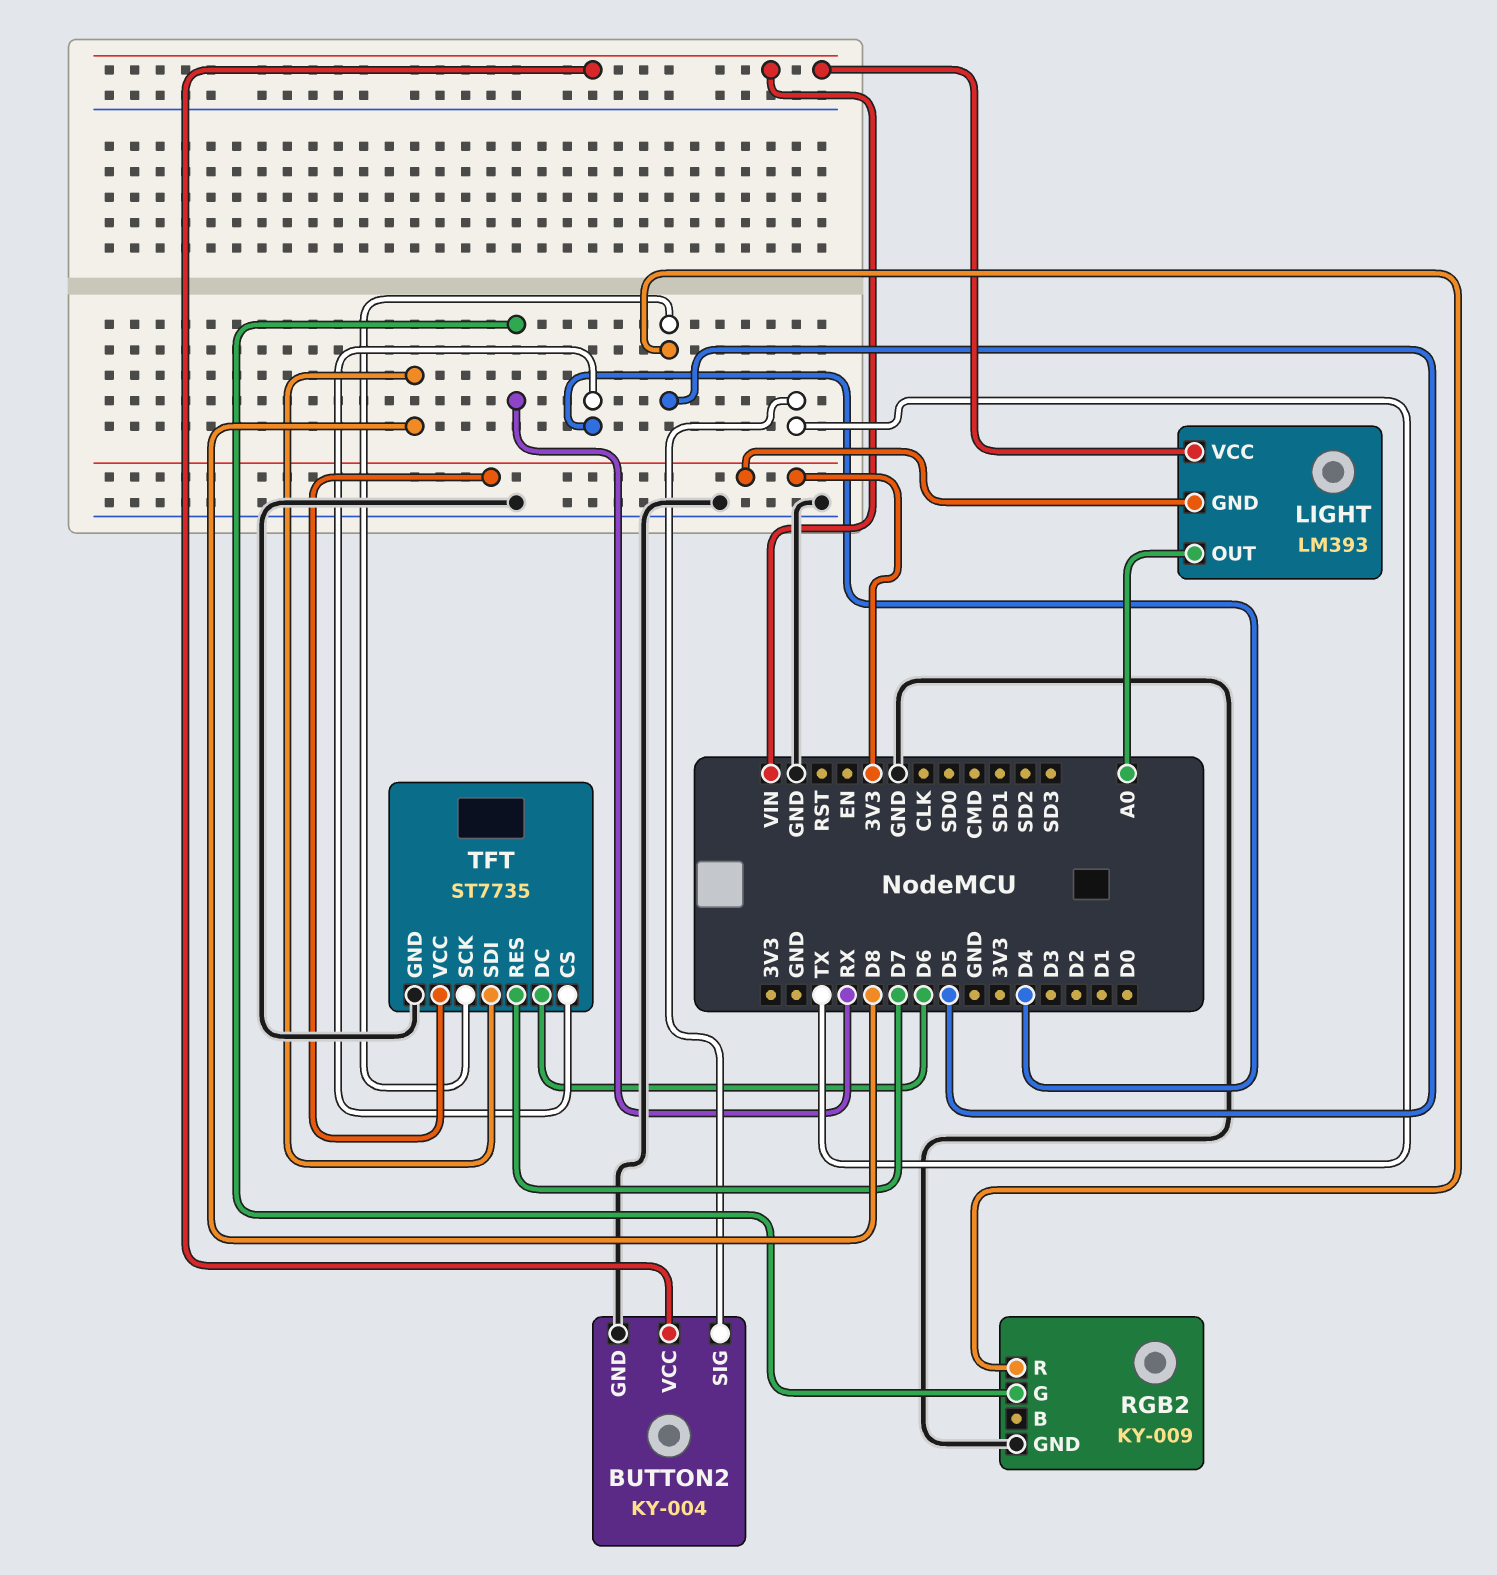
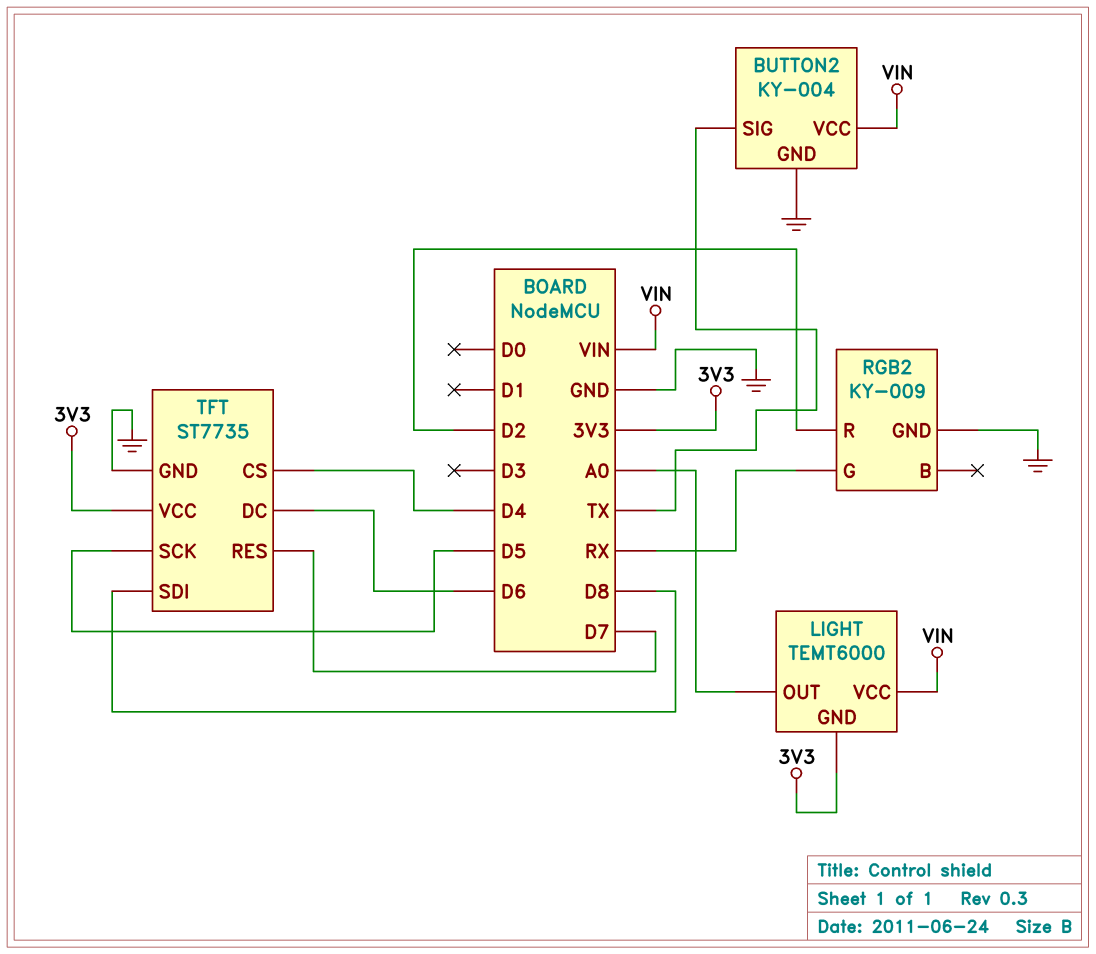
LIGHT: LM393 -> TEMT6000
RGB2 pin R: D5 -> D2

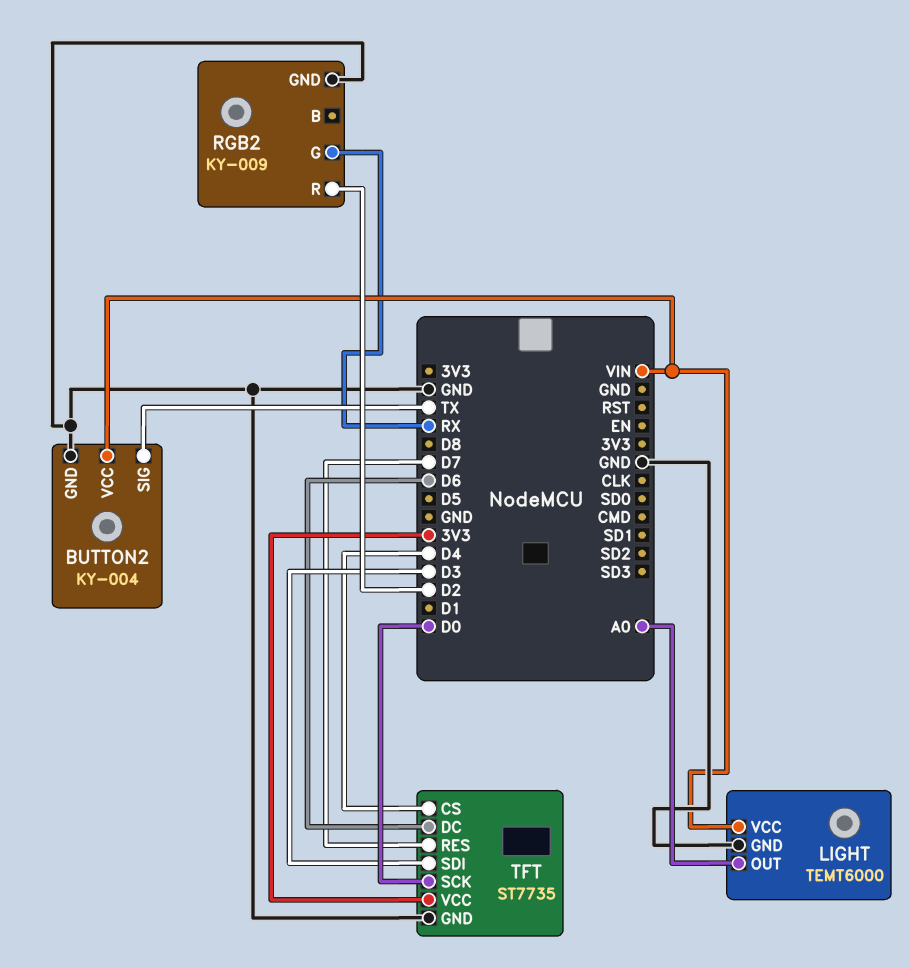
LIGHT pin GND: 3V3 -> GND
TFT pin SCK: D5 -> D0
TFT pin SDI: D8 -> D3

